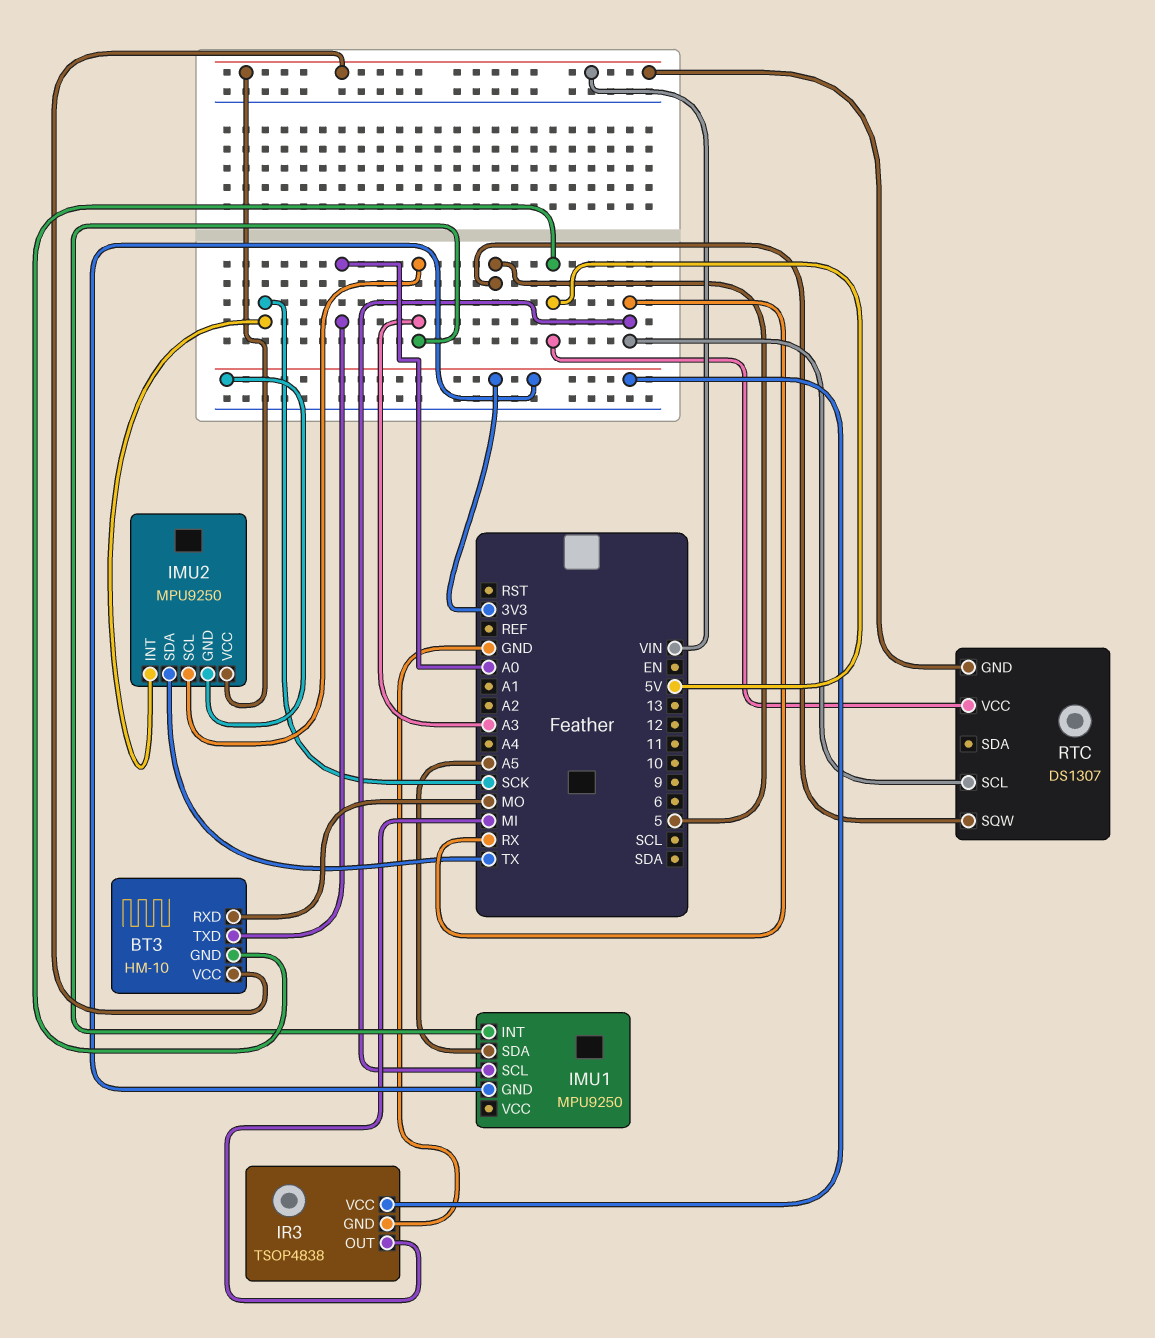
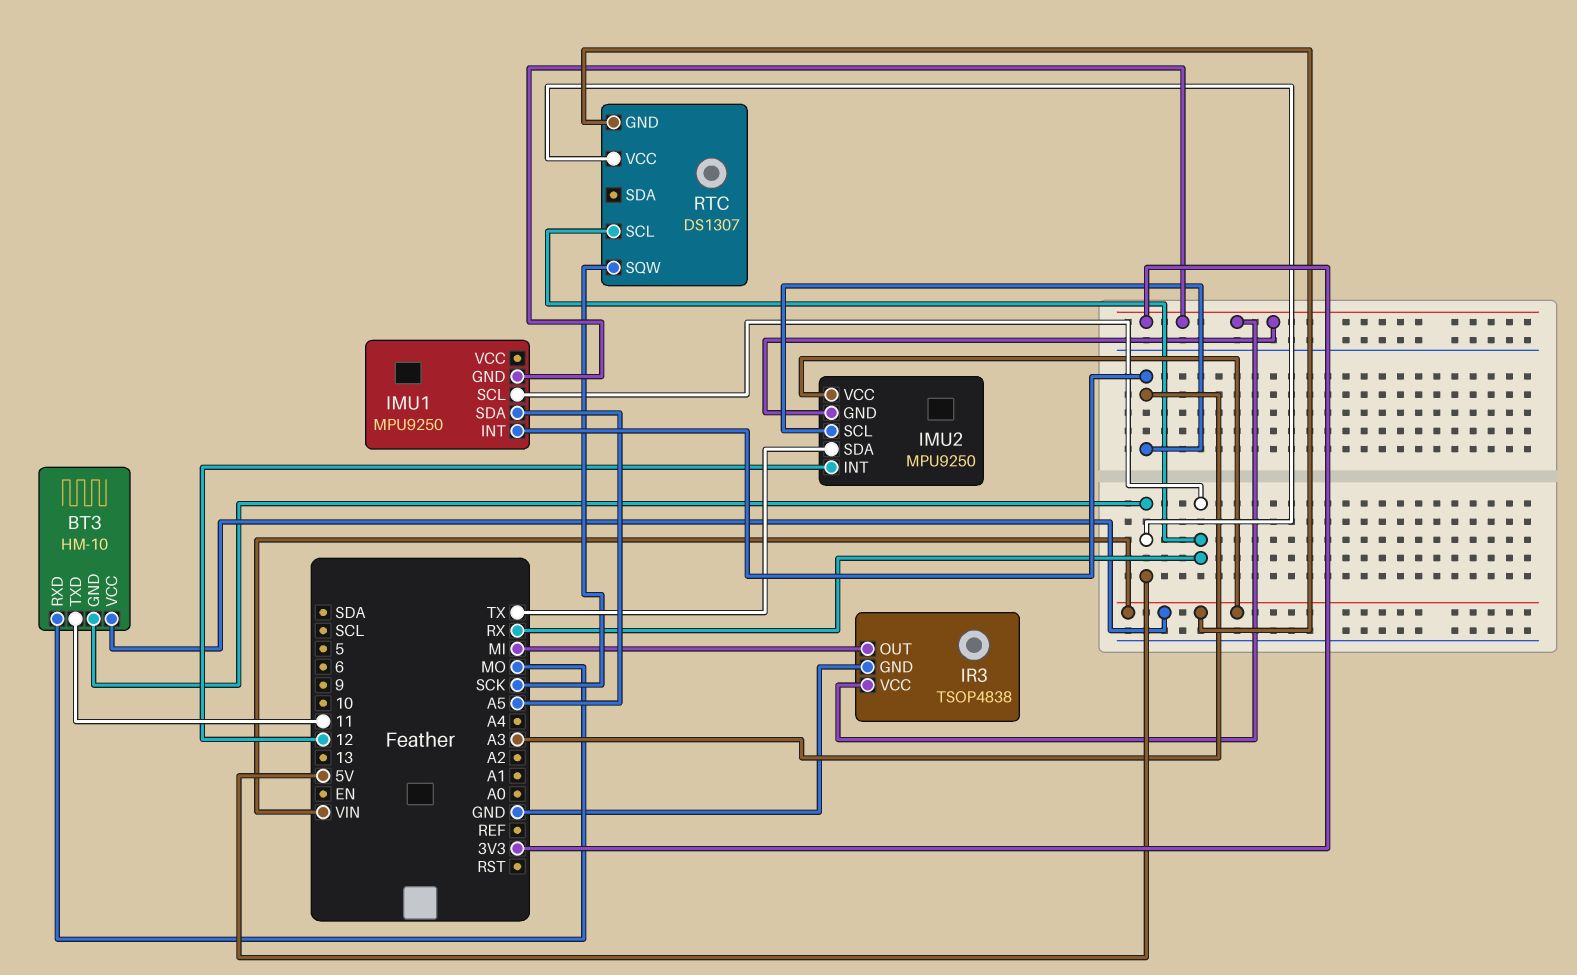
BT3 pin TXD: A0 -> 11
IMU2 pin INT: SCK -> 12
RTC pin SQW: 5 -> SCK

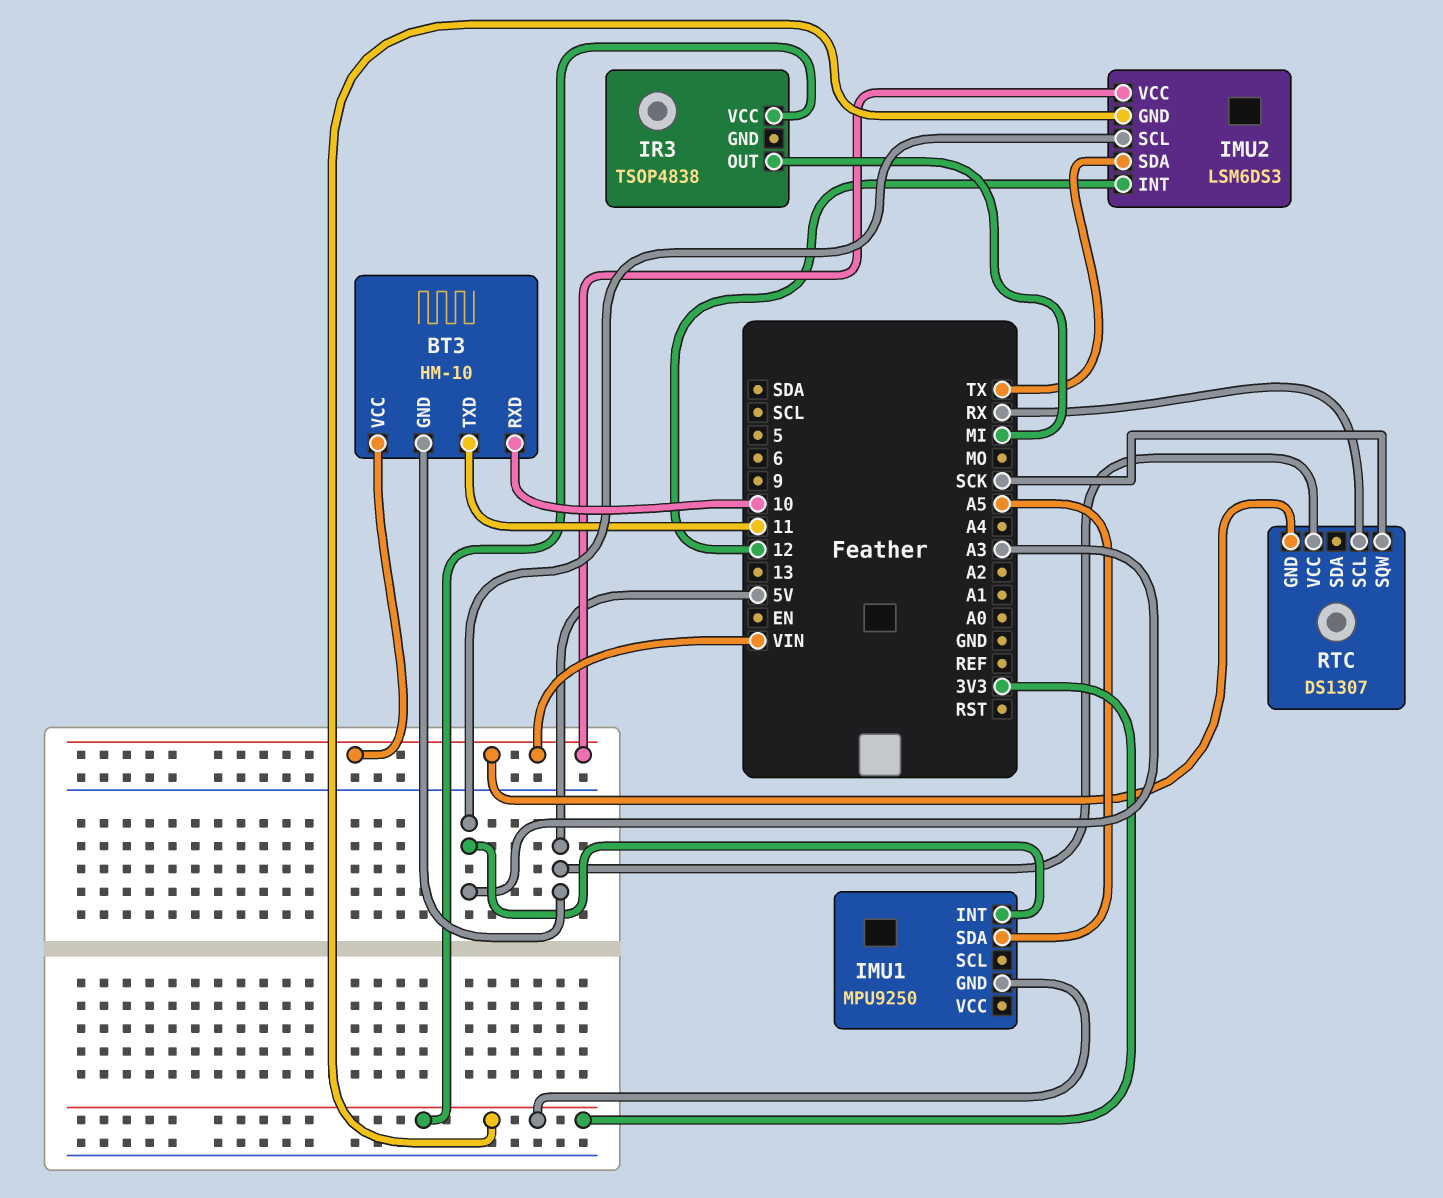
BT3 pin RXD: MO -> 10
IMU1 pin SCL: RX -> none
IMU2: MPU9250 -> LSM6DS3
IR3 pin GND: GND -> none

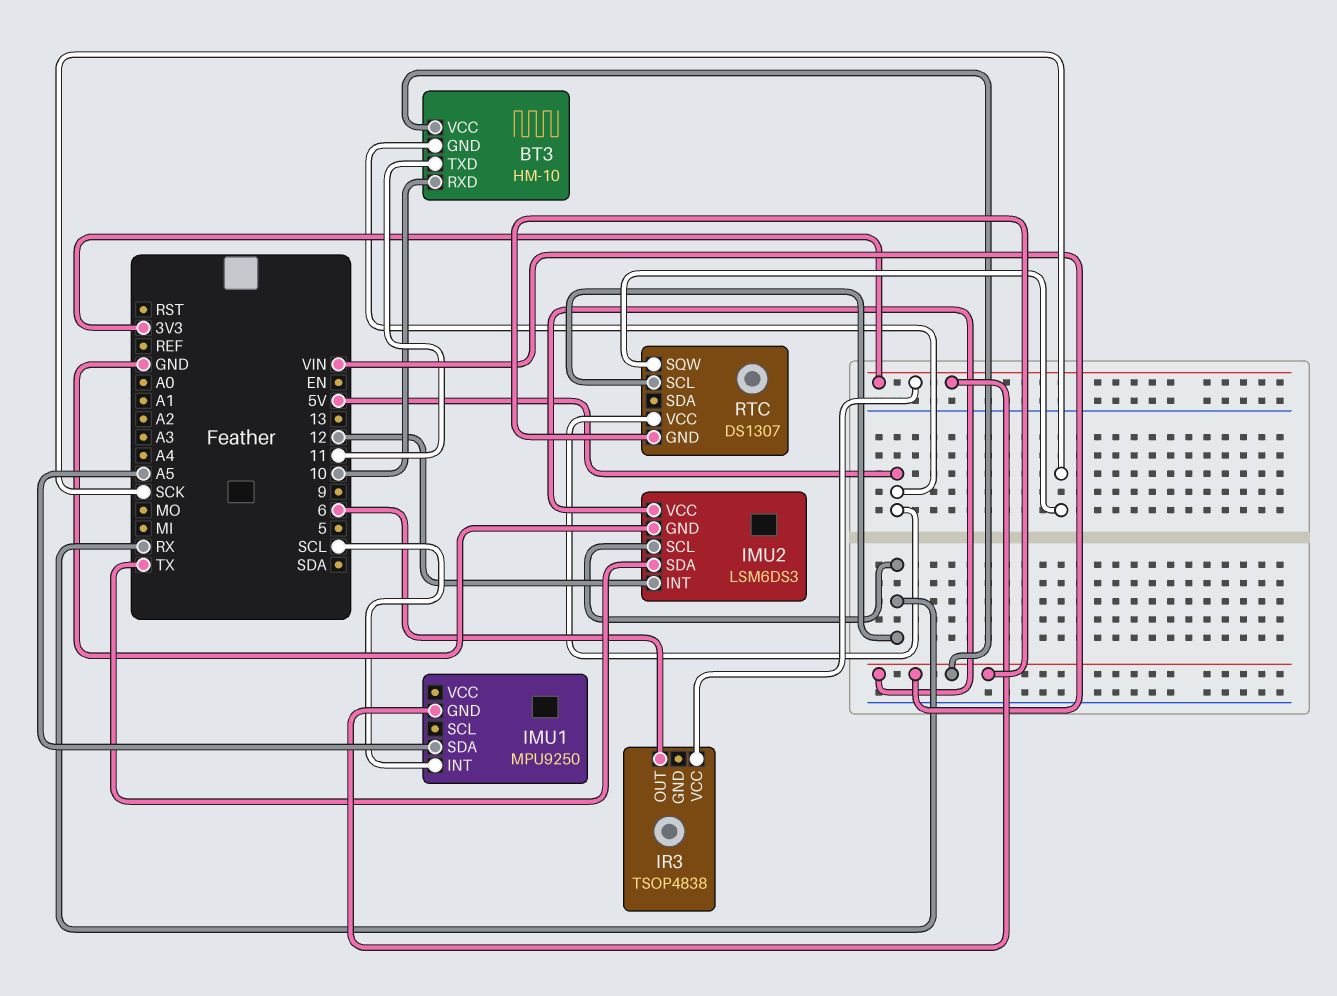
IMU1 pin INT: A3 -> SCL
IMU2 pin GND: 3V3 -> GND
IMU2 pin SCL: A3 -> RX
IR3 pin OUT: MI -> 6

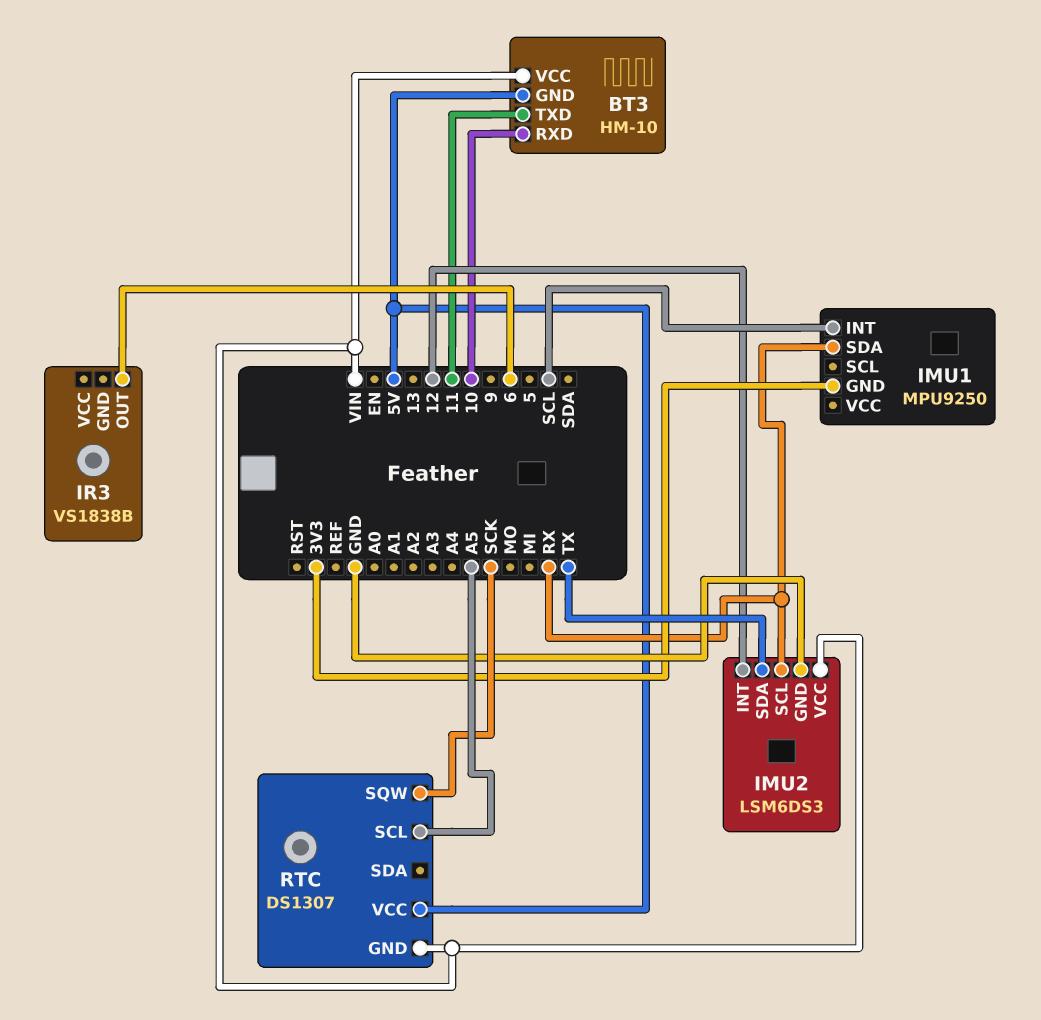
IMU1 pin SDA: A5 -> RX
IR3: TSOP4838 -> VS1838B
IR3 pin VCC: 3V3 -> none
RTC pin SCL: RX -> A5

